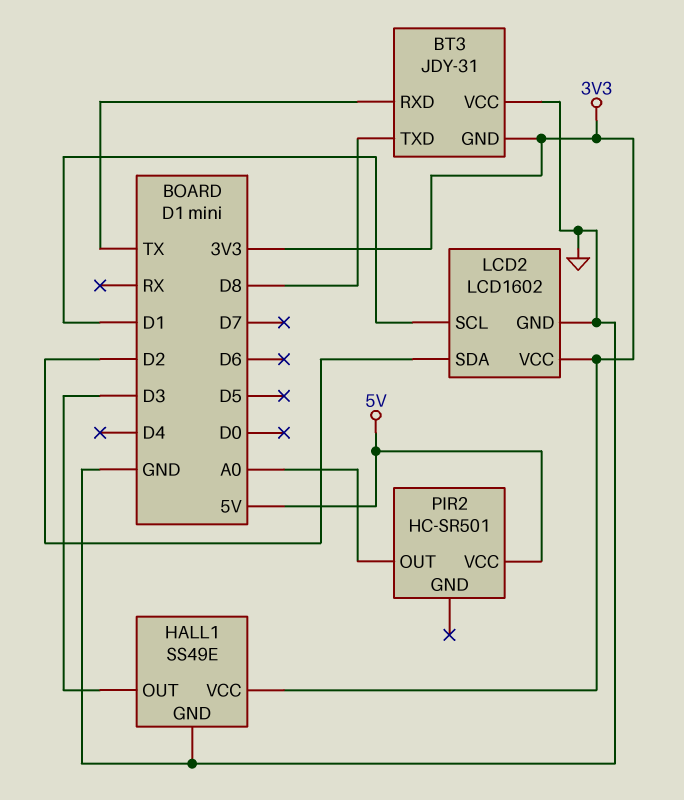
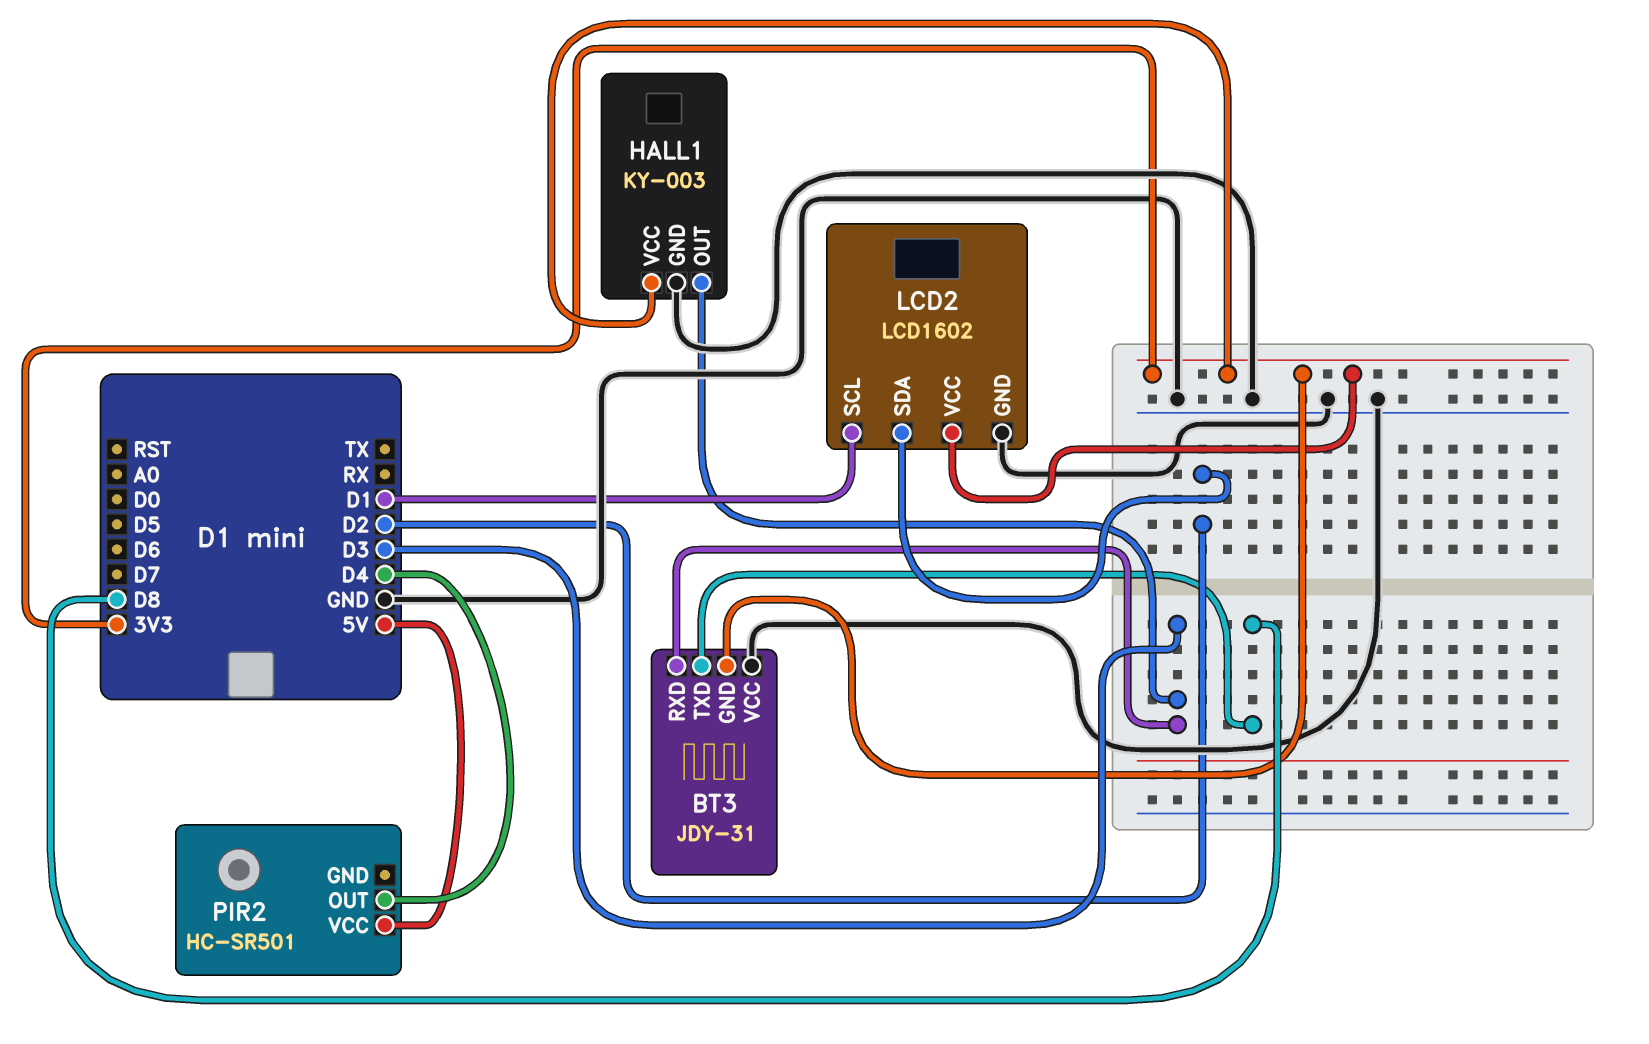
BT3 pin RXD: TX -> D3
HALL1: SS49E -> KY-003
PIR2 pin OUT: A0 -> D4

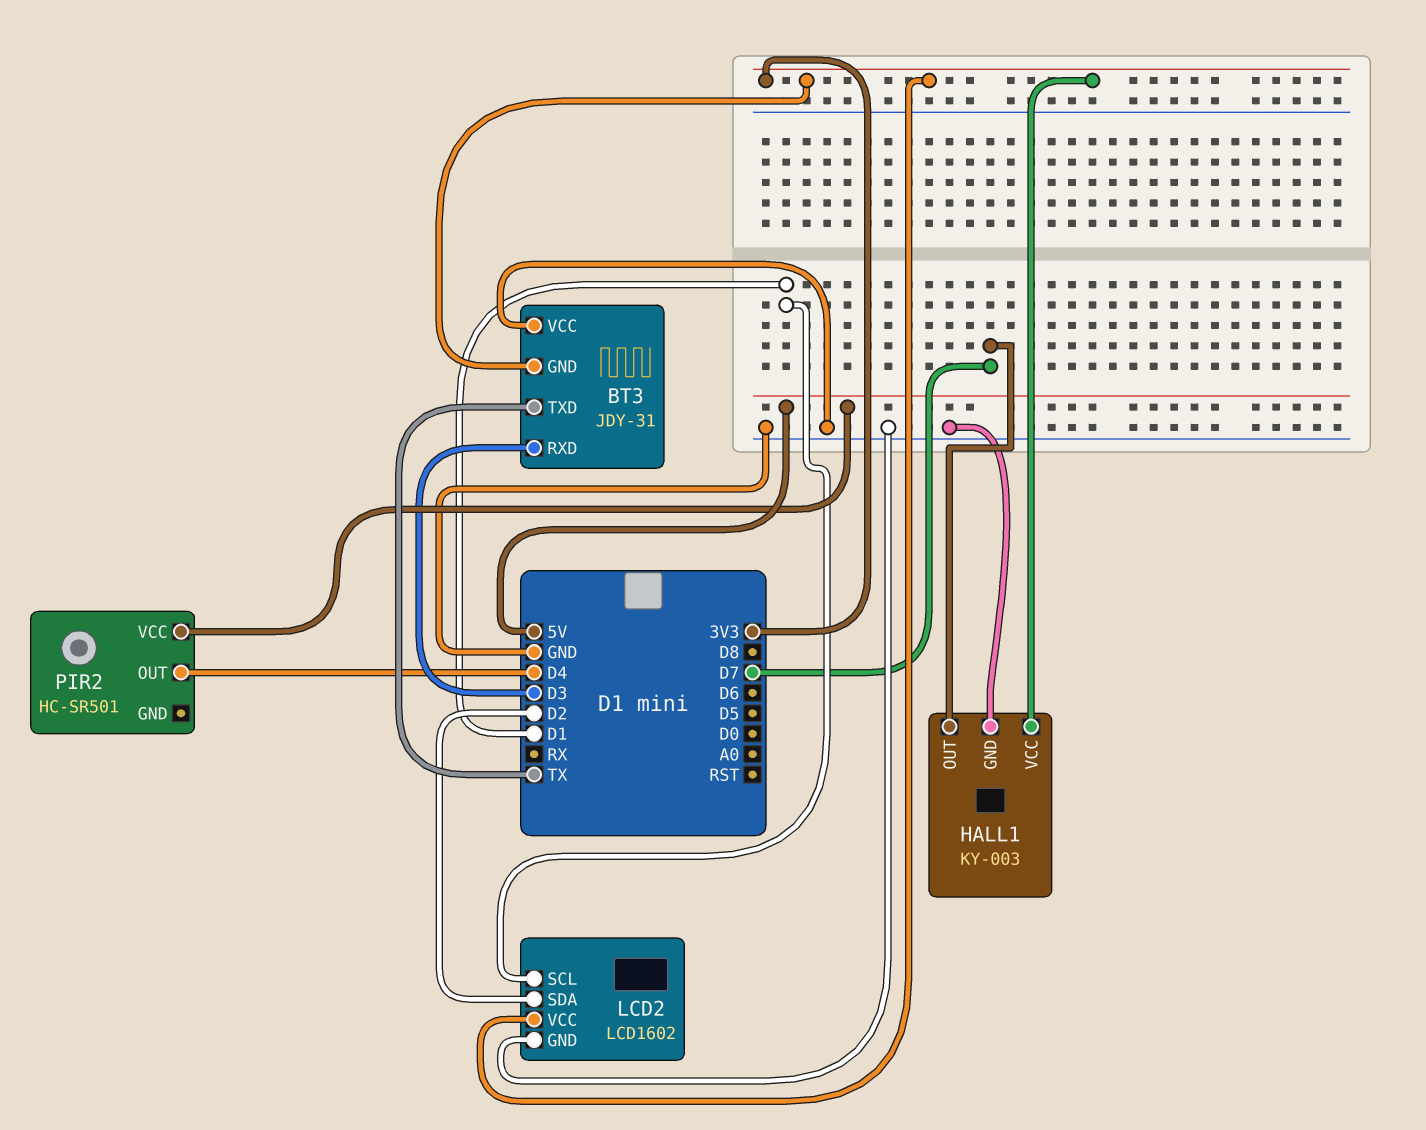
BT3 pin TXD: D8 -> TX
HALL1 pin OUT: D3 -> D7

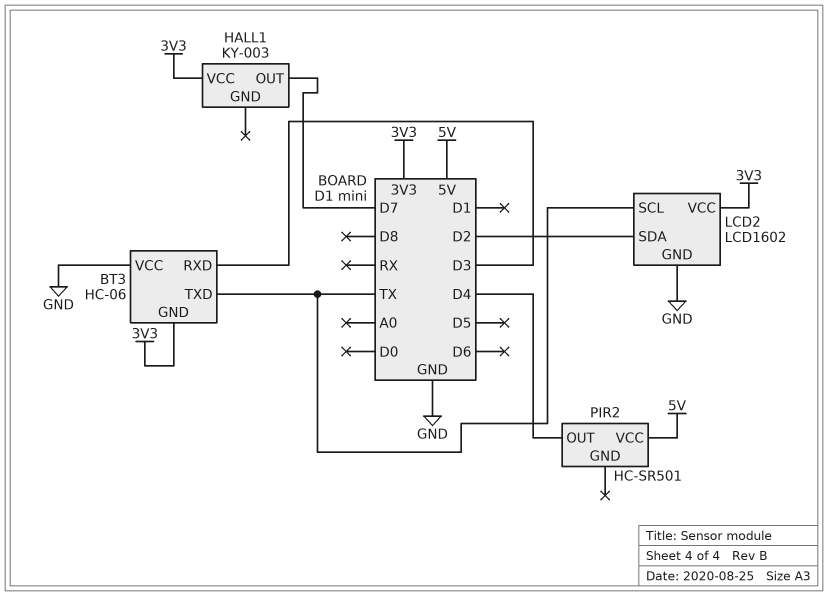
BT3: JDY-31 -> HC-06
HALL1 pin GND: GND -> none
LCD2 pin SCL: D1 -> TX

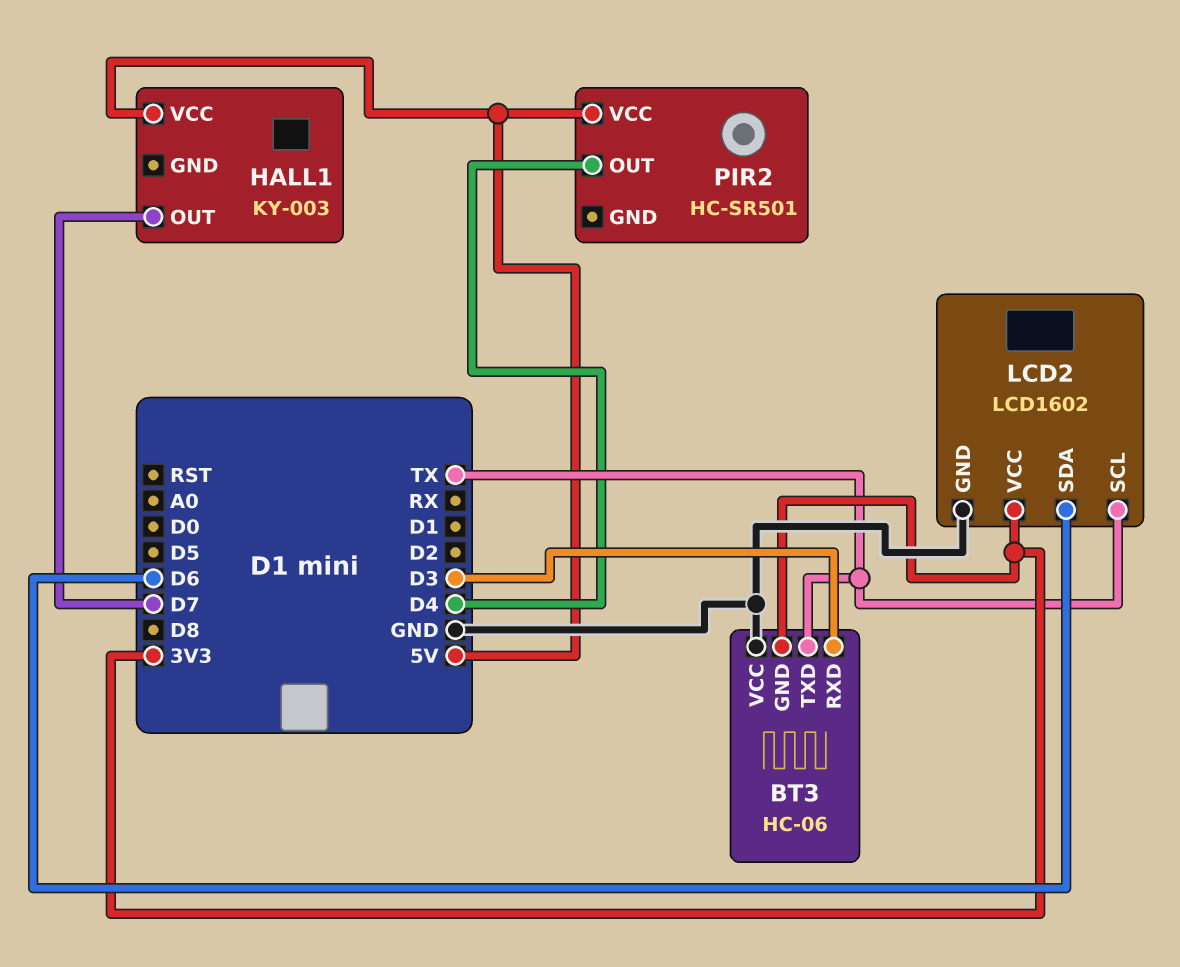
HALL1 pin VCC: 3V3 -> 5V
LCD2 pin SDA: D2 -> D6

